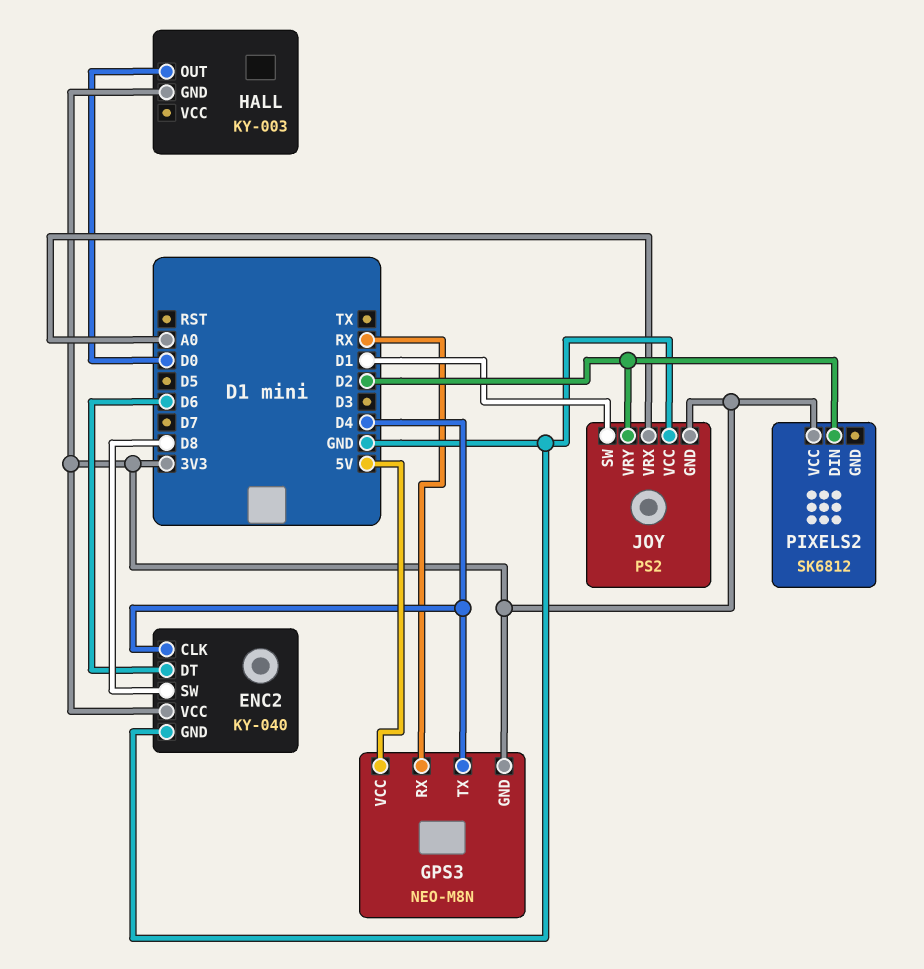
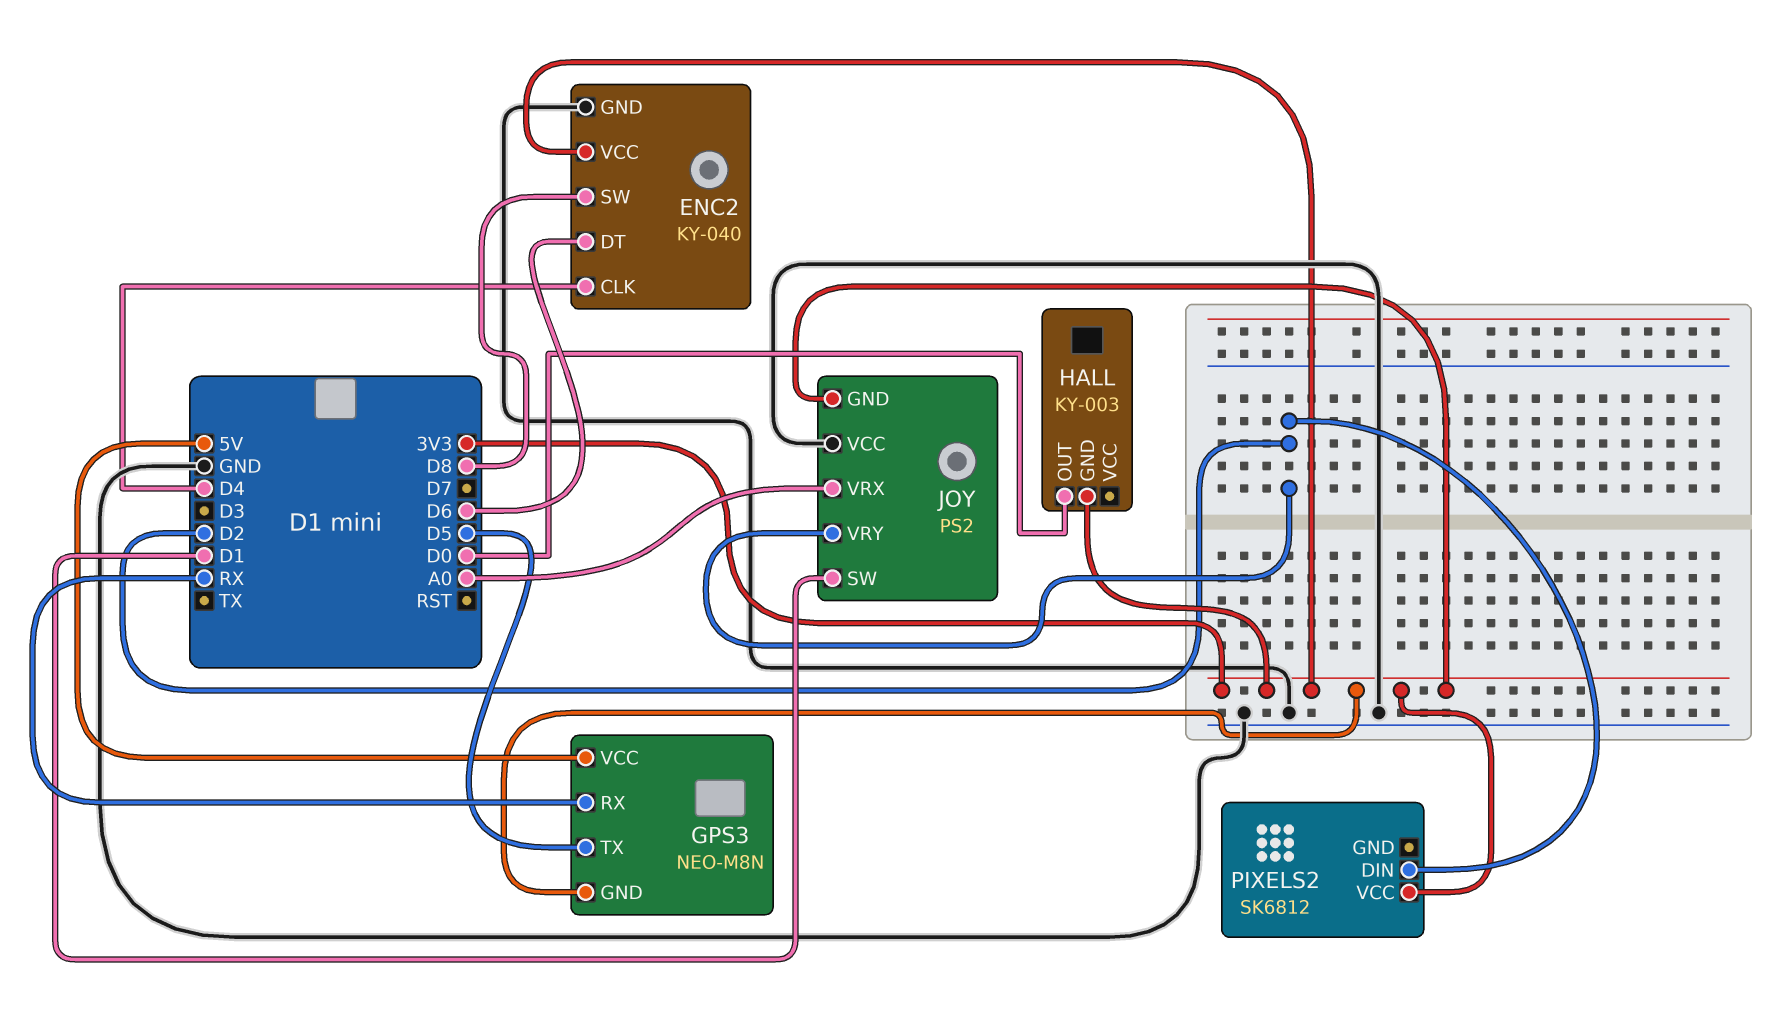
GPS3 pin TX: D4 -> D5

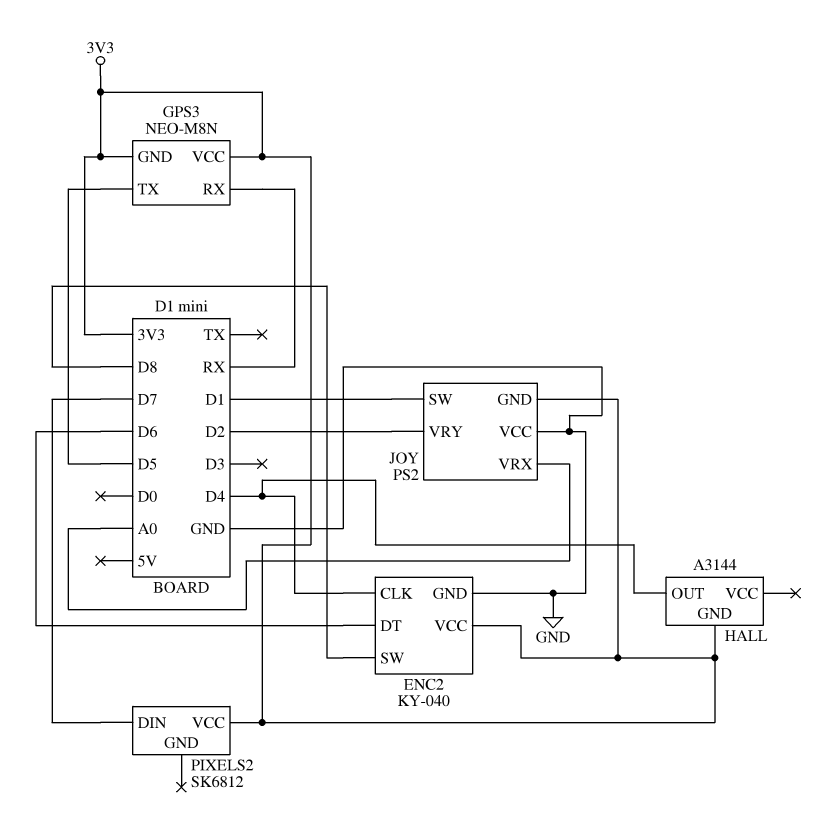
GPS3 pin VCC: 5V -> 3V3
HALL: KY-003 -> A3144
HALL pin OUT: D0 -> D4
PIXELS2 pin DIN: D2 -> D7

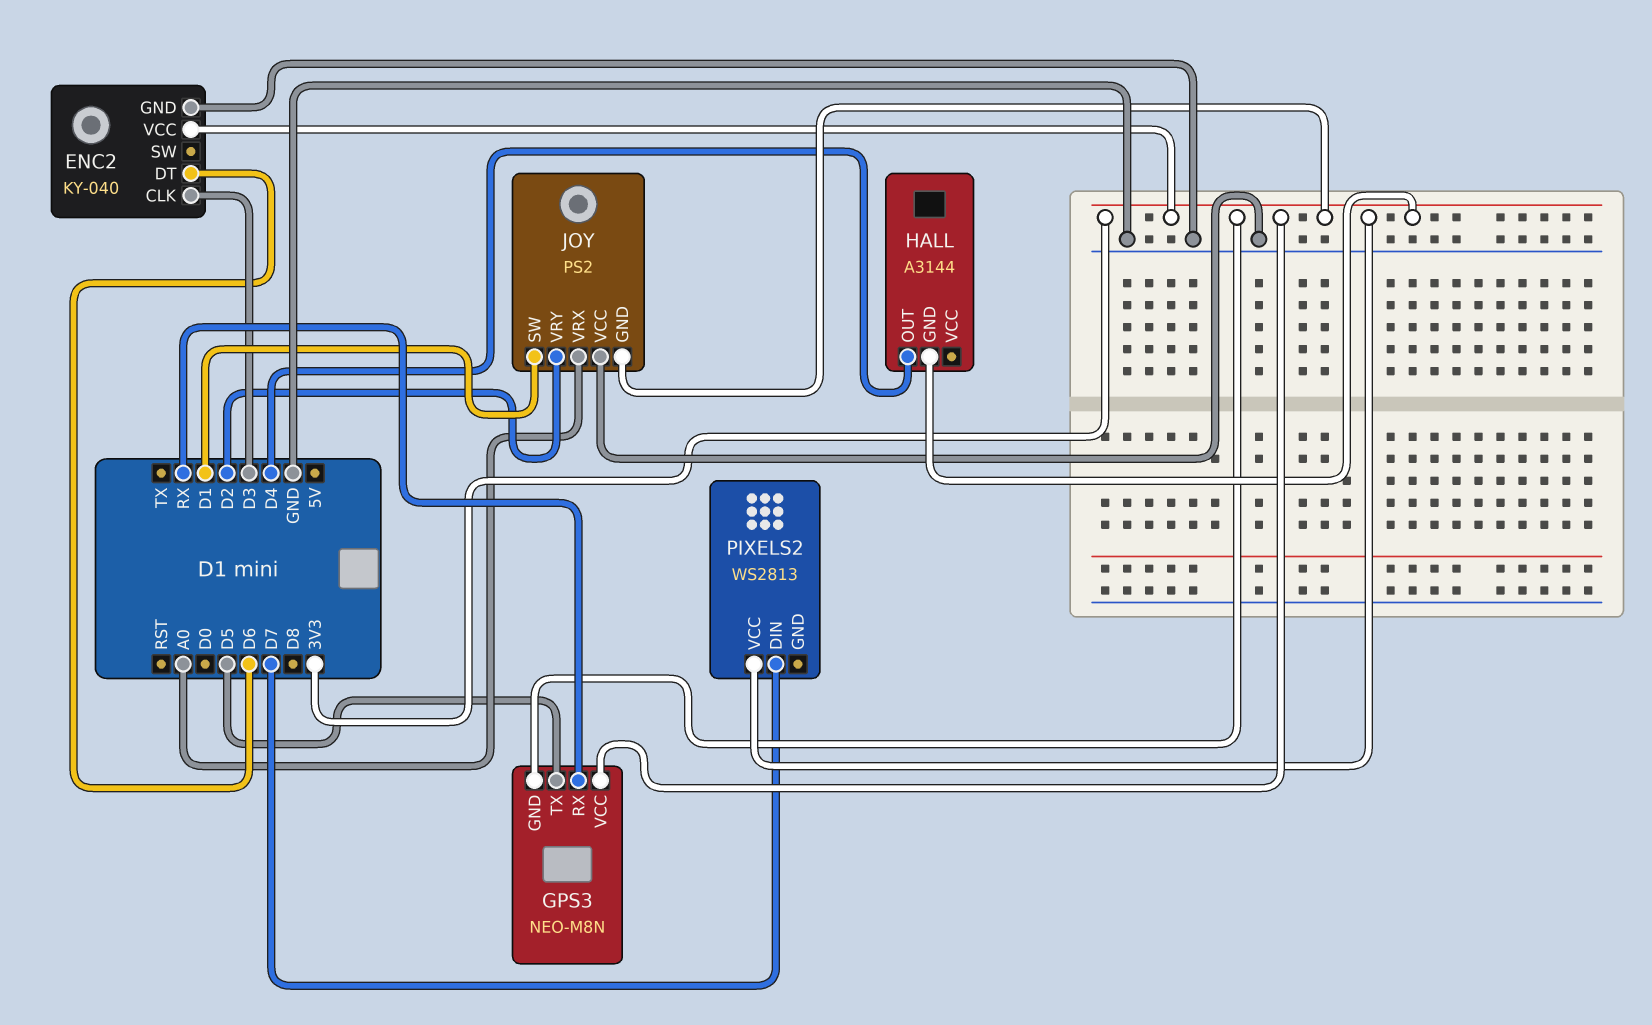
ENC2 pin CLK: D4 -> D3
ENC2 pin SW: D8 -> none
PIXELS2: SK6812 -> WS2813

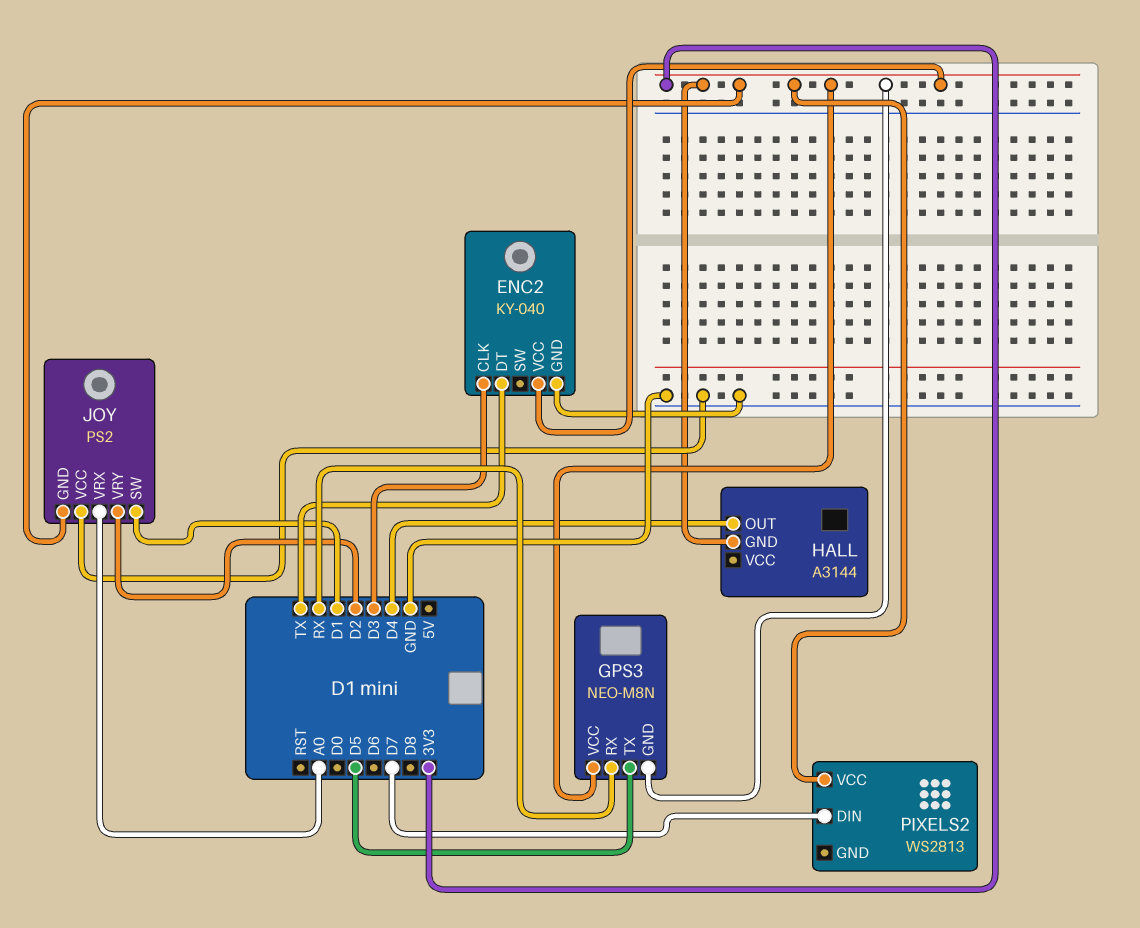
ENC2 pin DT: D6 -> TX

